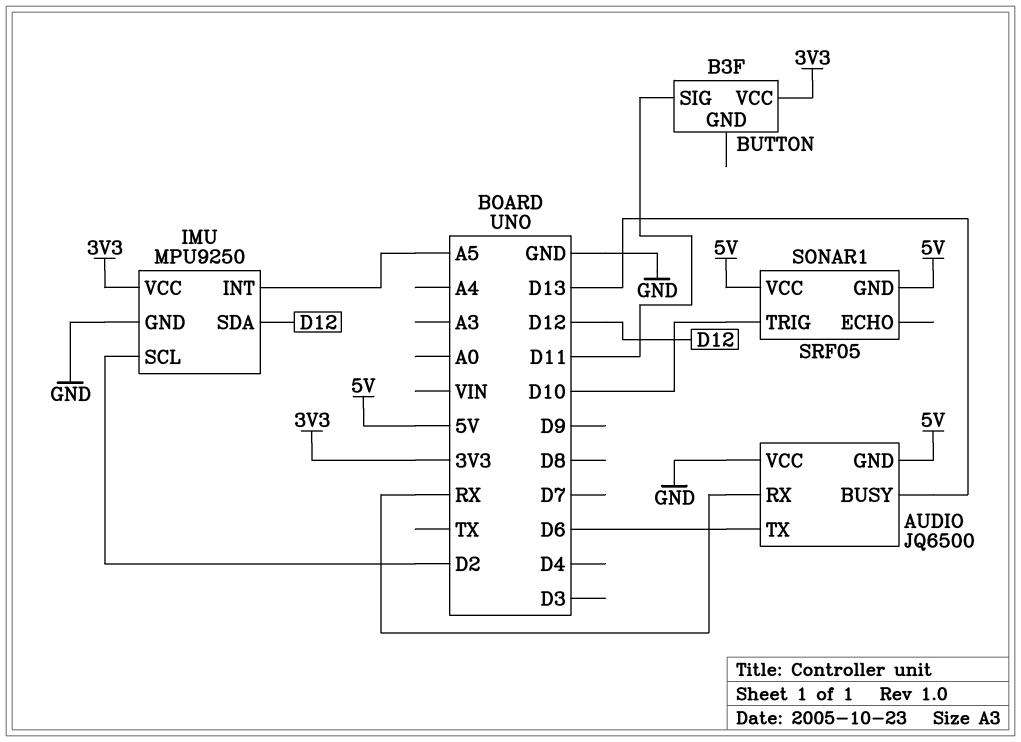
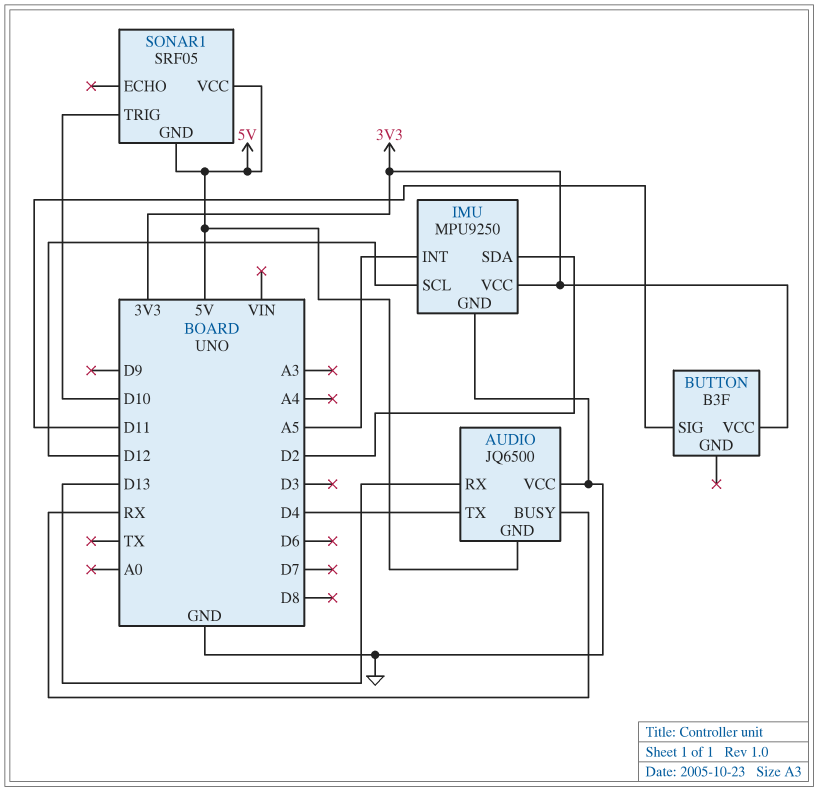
AUDIO pin BUSY: D13 -> RX
AUDIO pin RX: RX -> D13
AUDIO pin TX: D6 -> D4
IMU pin SCL: D2 -> D12
IMU pin SDA: D12 -> D2

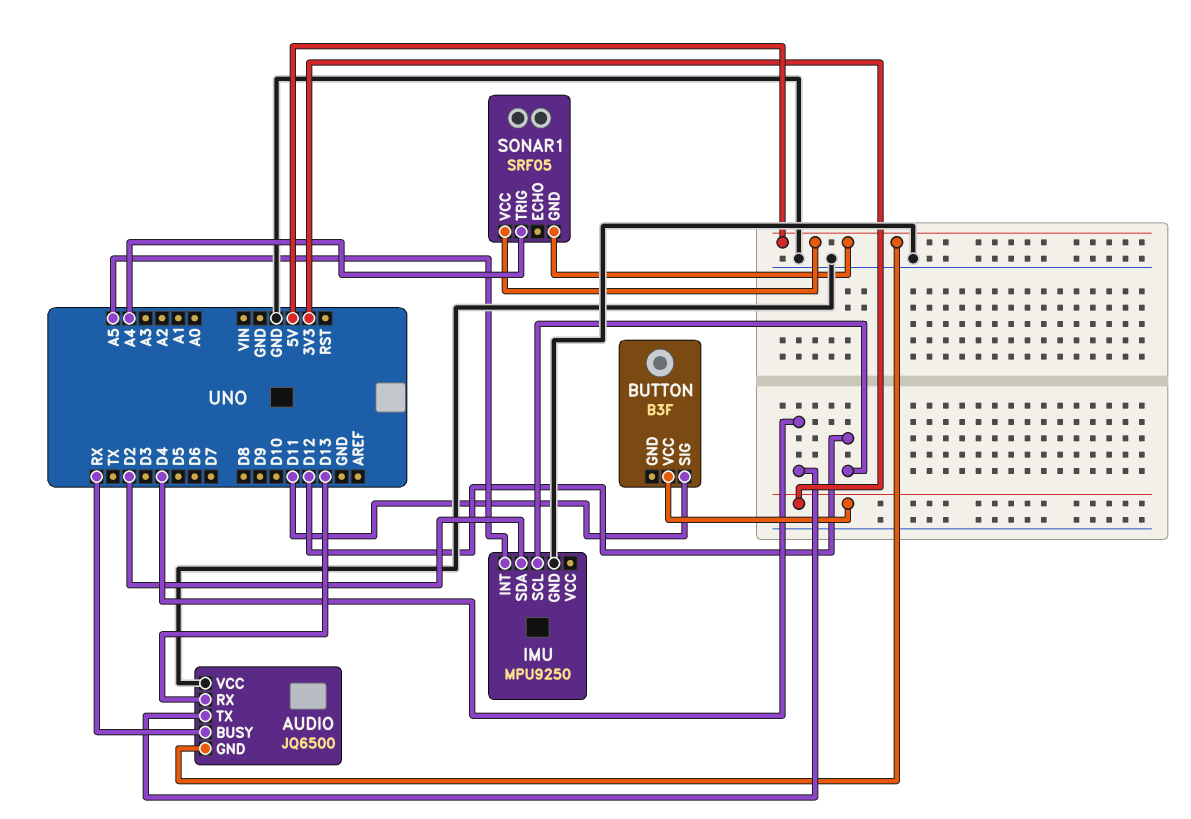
IMU pin VCC: 3V3 -> none
SONAR1 pin TRIG: D10 -> A4

